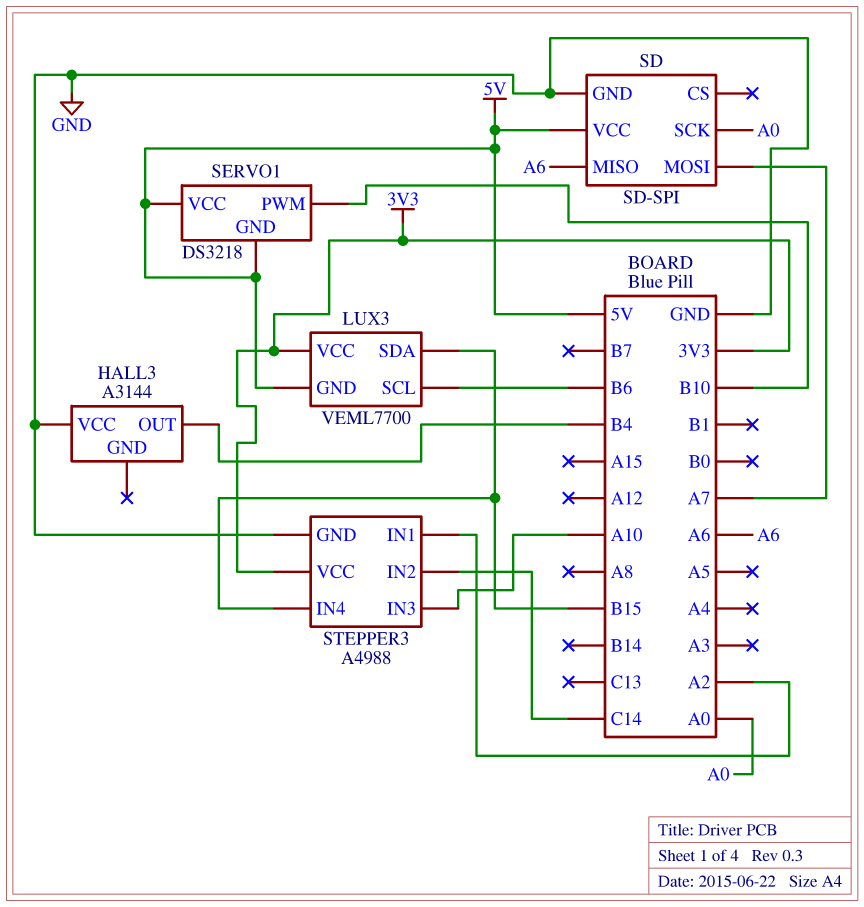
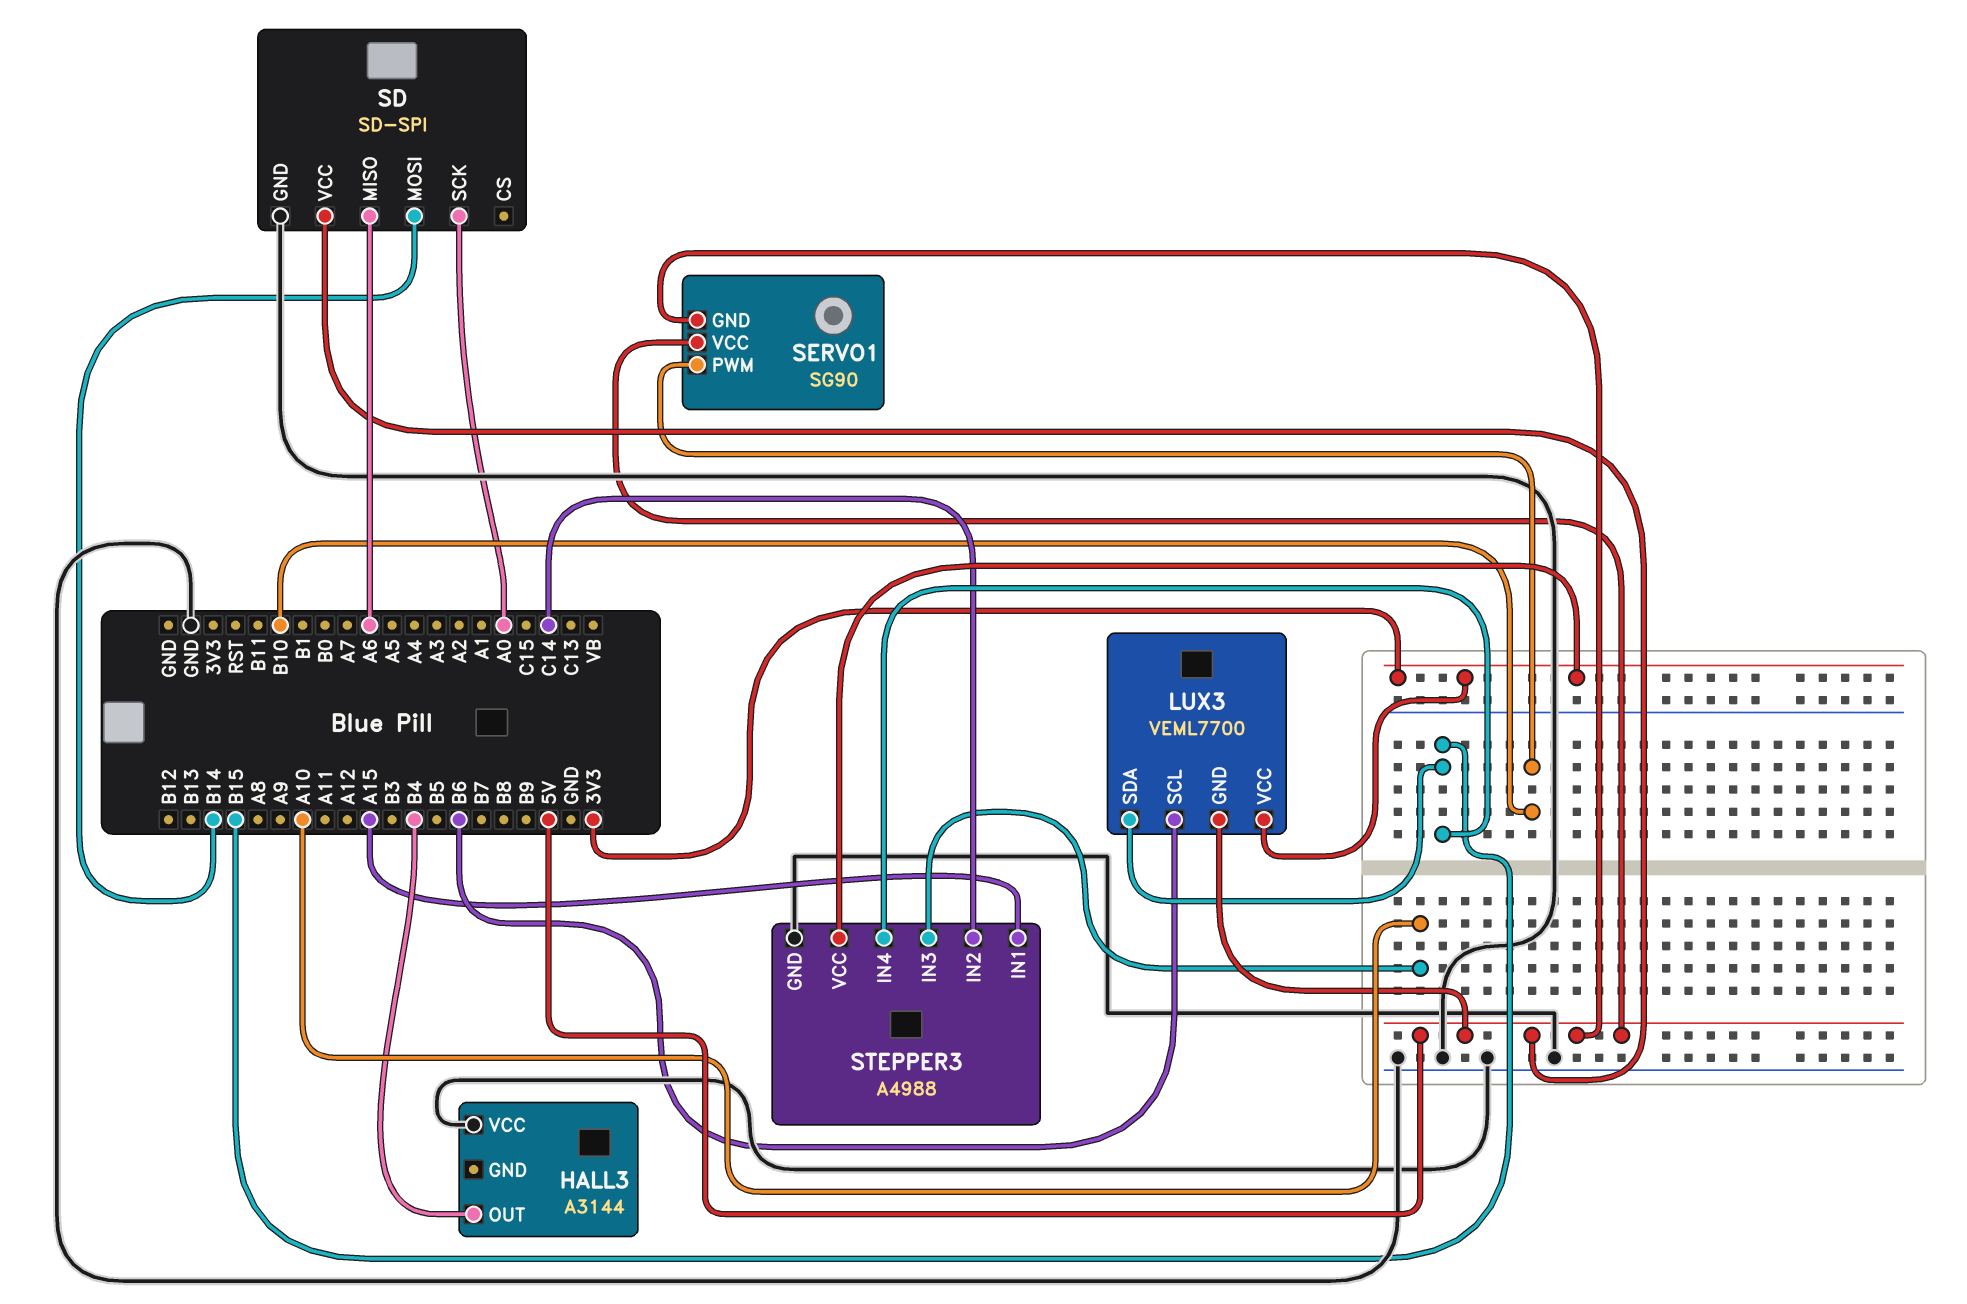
SD pin MOSI: A7 -> B14
SERVO1: DS3218 -> SG90
STEPPER3 pin IN1: A2 -> A15

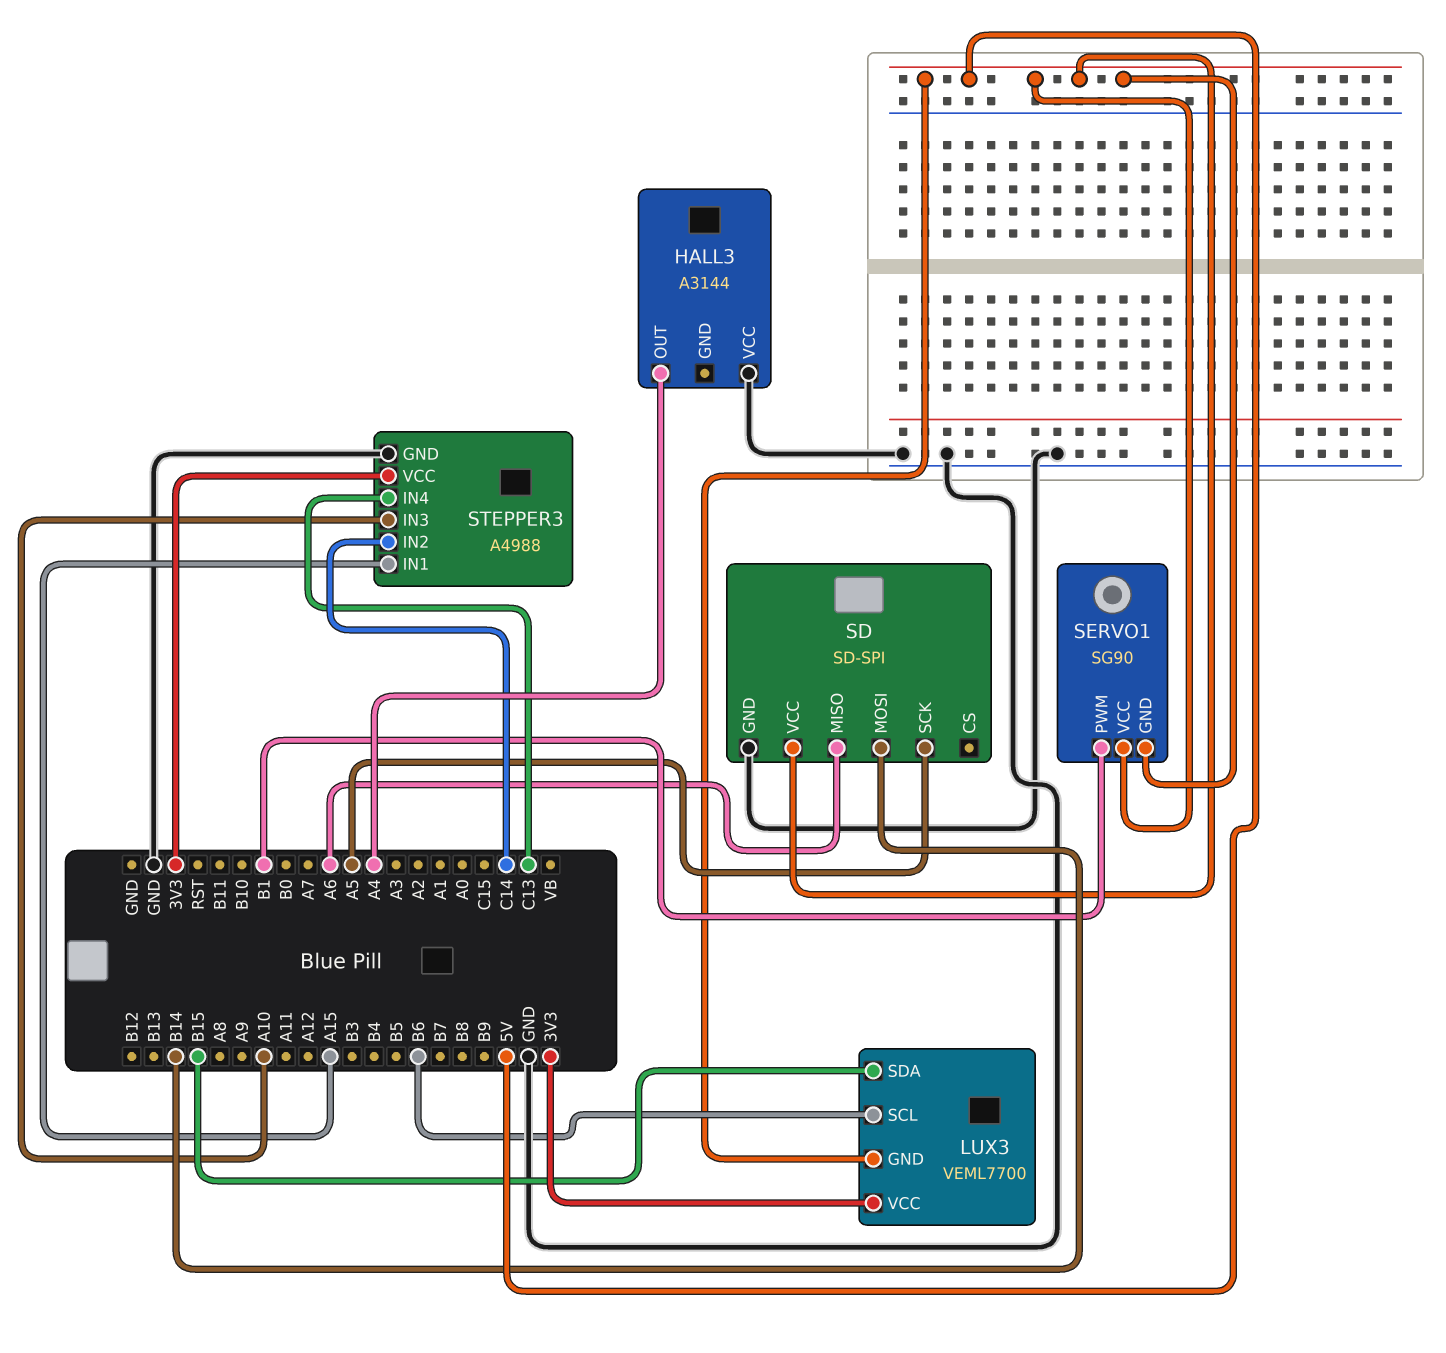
HALL3 pin OUT: B4 -> A4
SD pin SCK: A0 -> A5
SERVO1 pin PWM: B10 -> B1
STEPPER3 pin IN4: B15 -> C13

